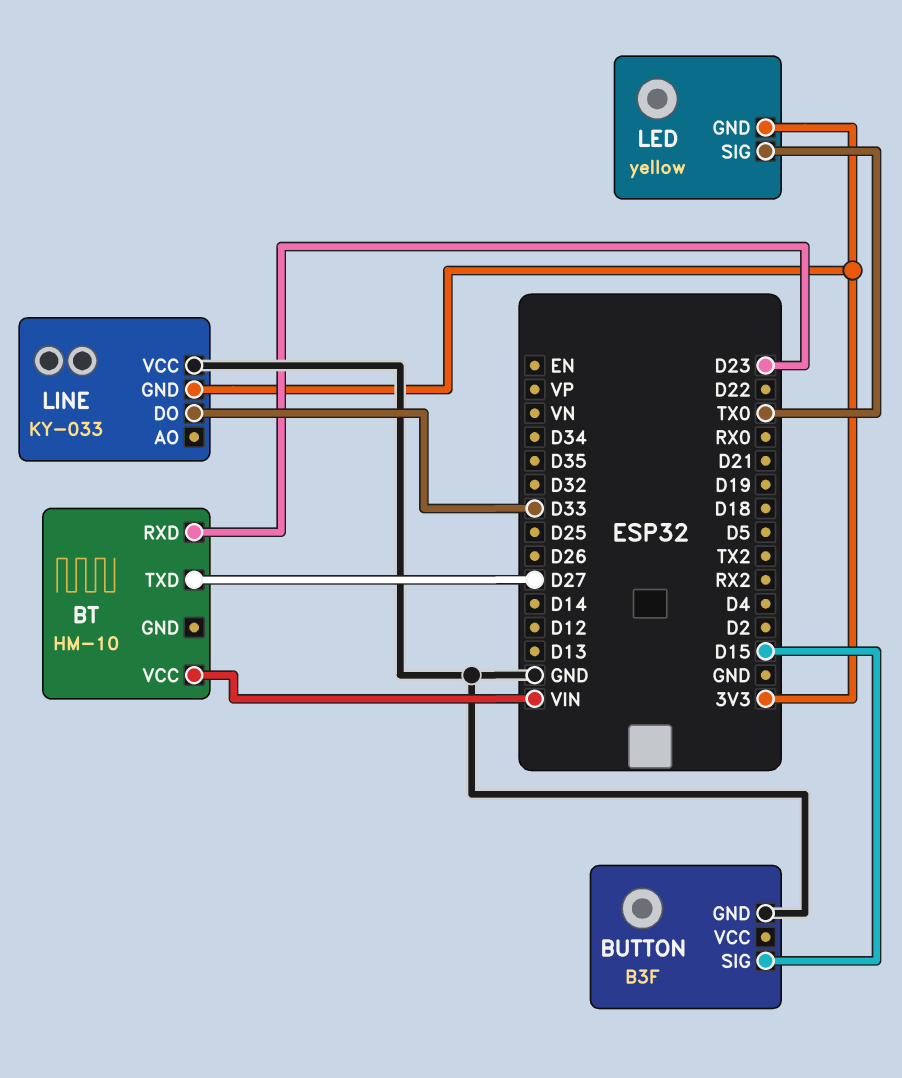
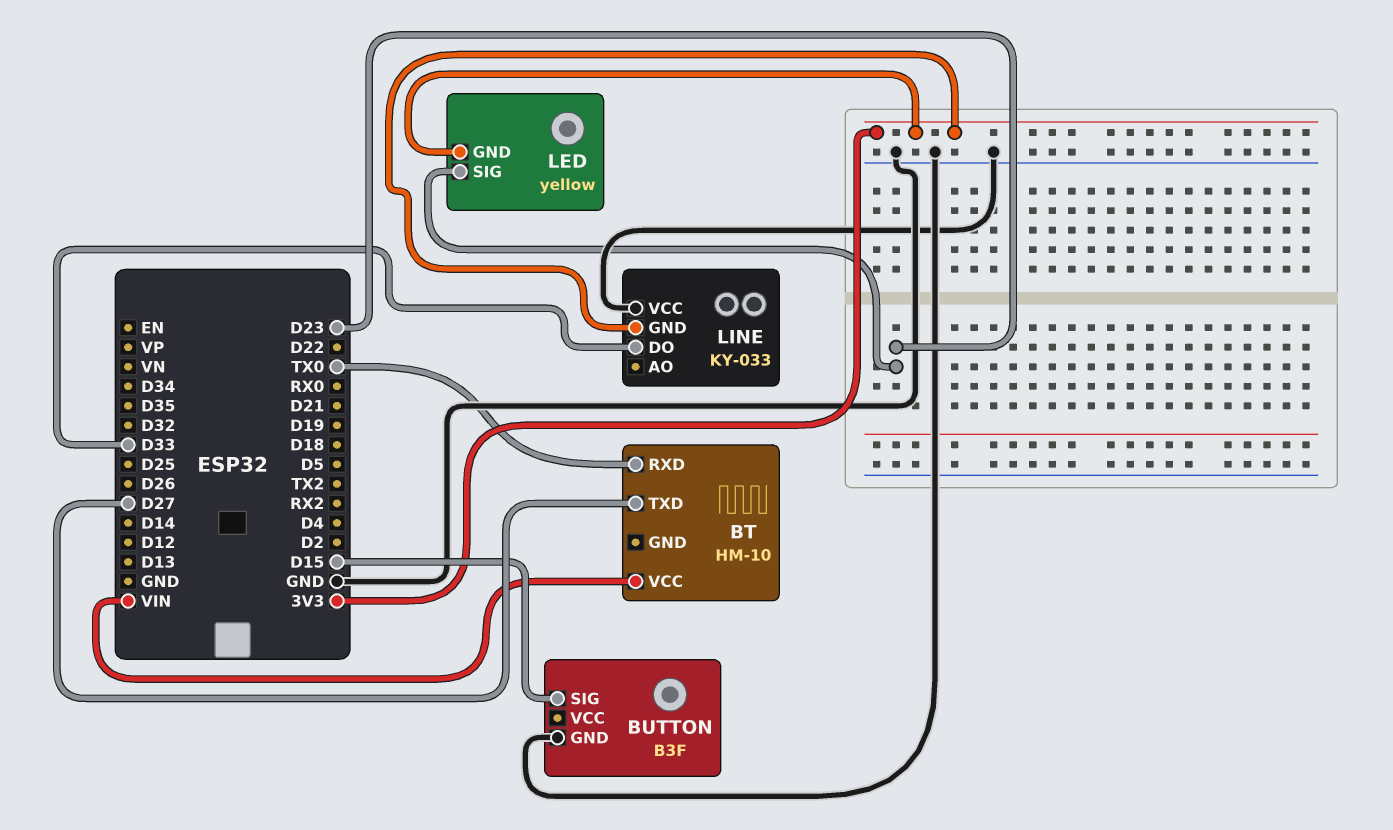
BT pin RXD: D23 -> TX0
LED pin SIG: TX0 -> D23

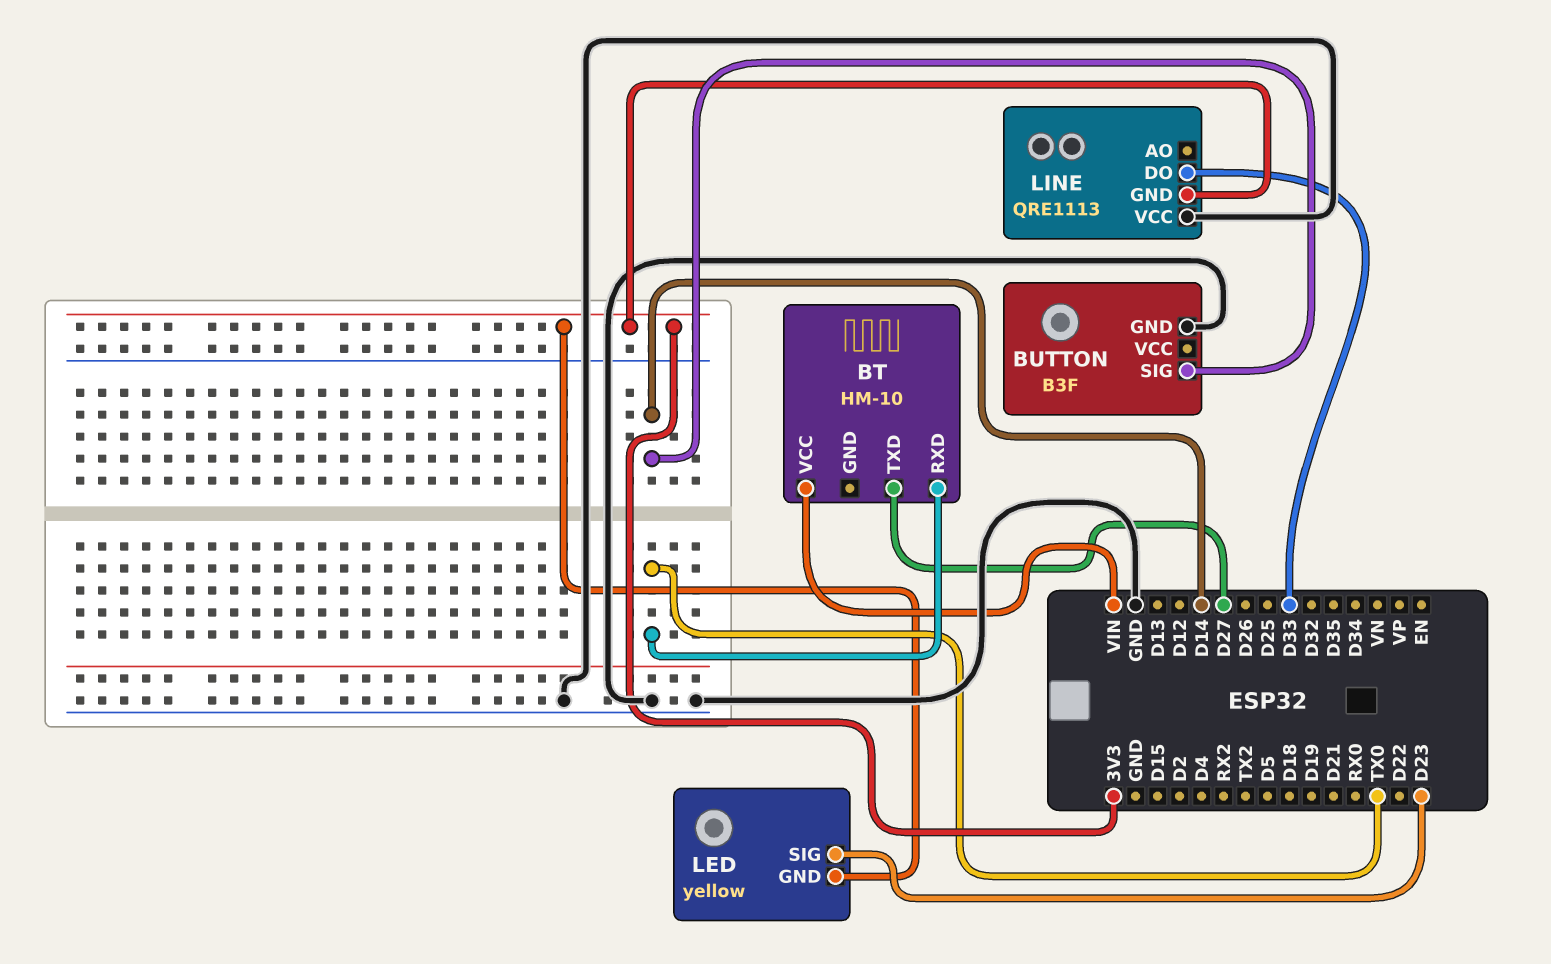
BUTTON pin SIG: D15 -> D14
LINE: KY-033 -> QRE1113

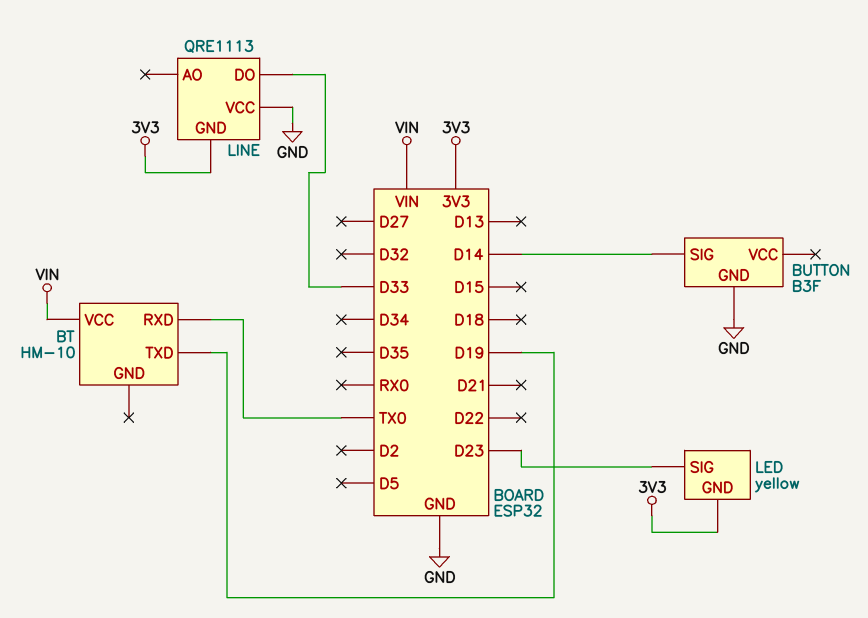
BT pin TXD: D27 -> D19

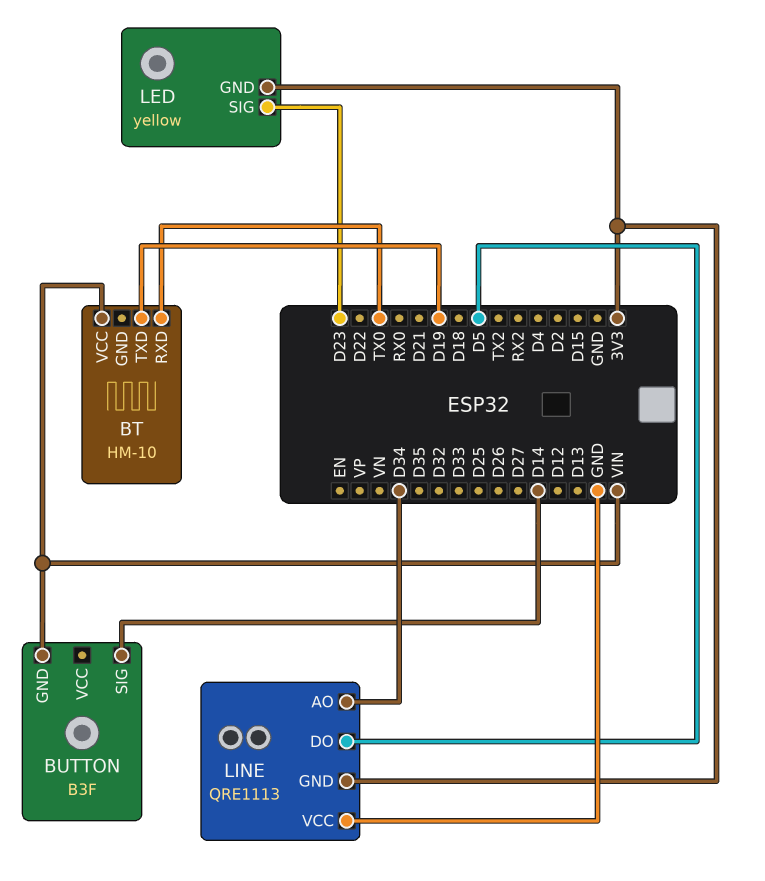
BUTTON pin GND: GND -> VIN
LINE pin AO: none -> D34
LINE pin DO: D33 -> D5

